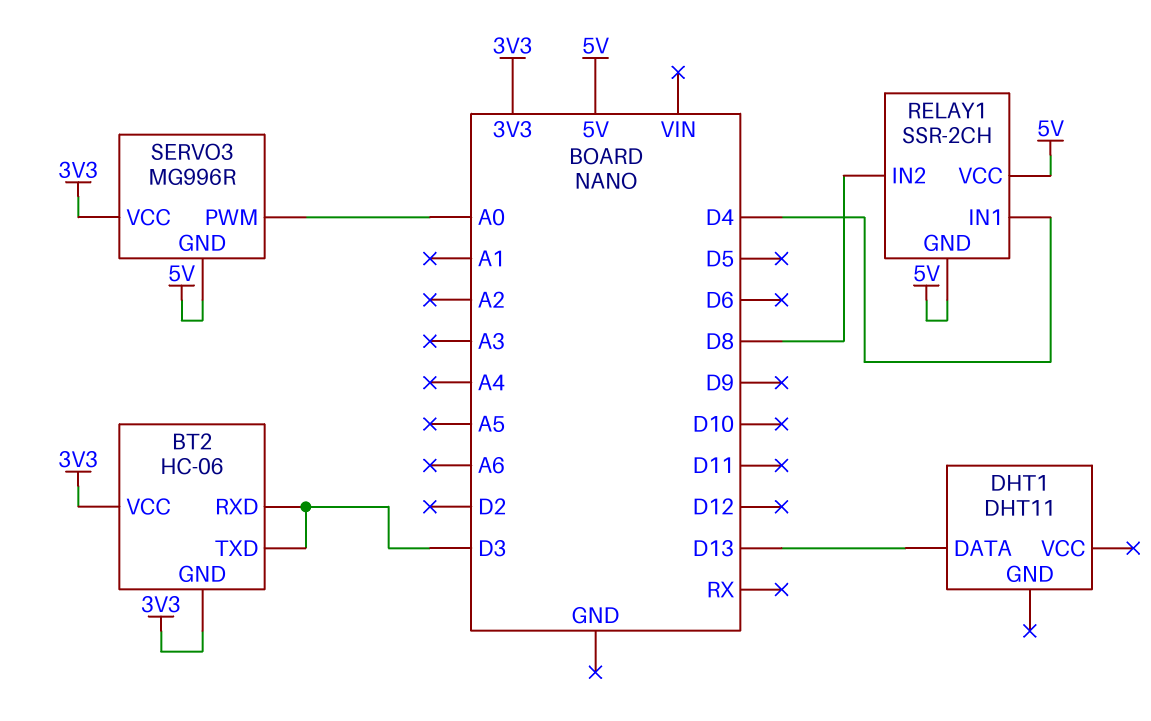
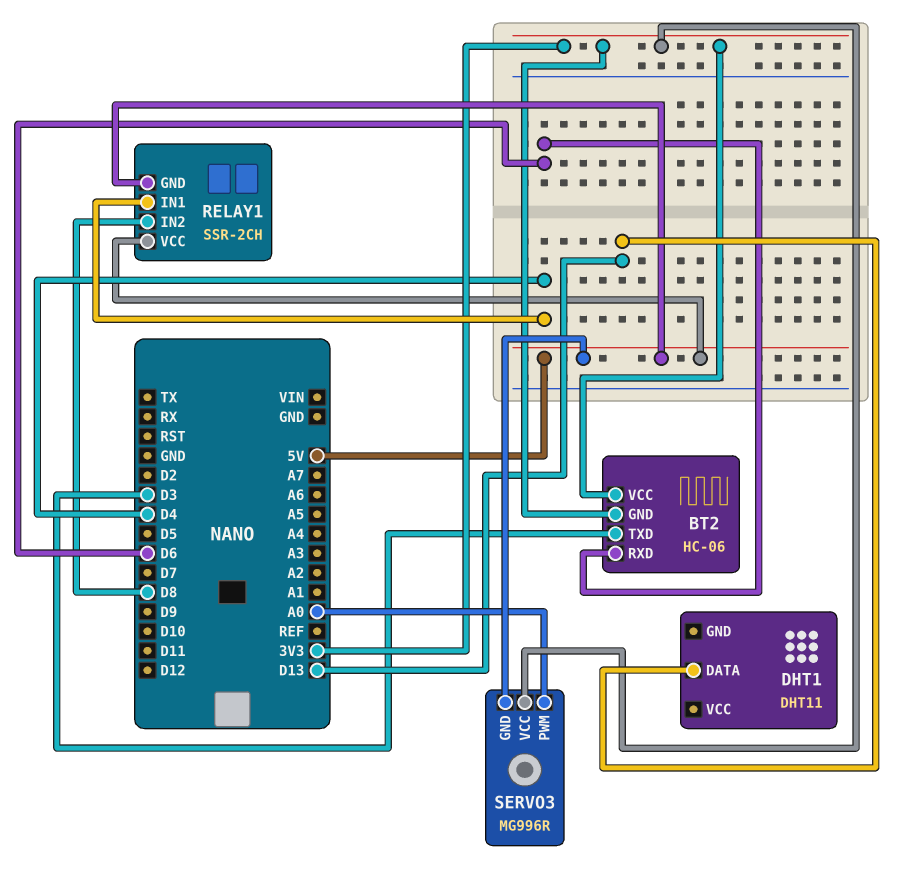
BT2 pin RXD: D3 -> D6

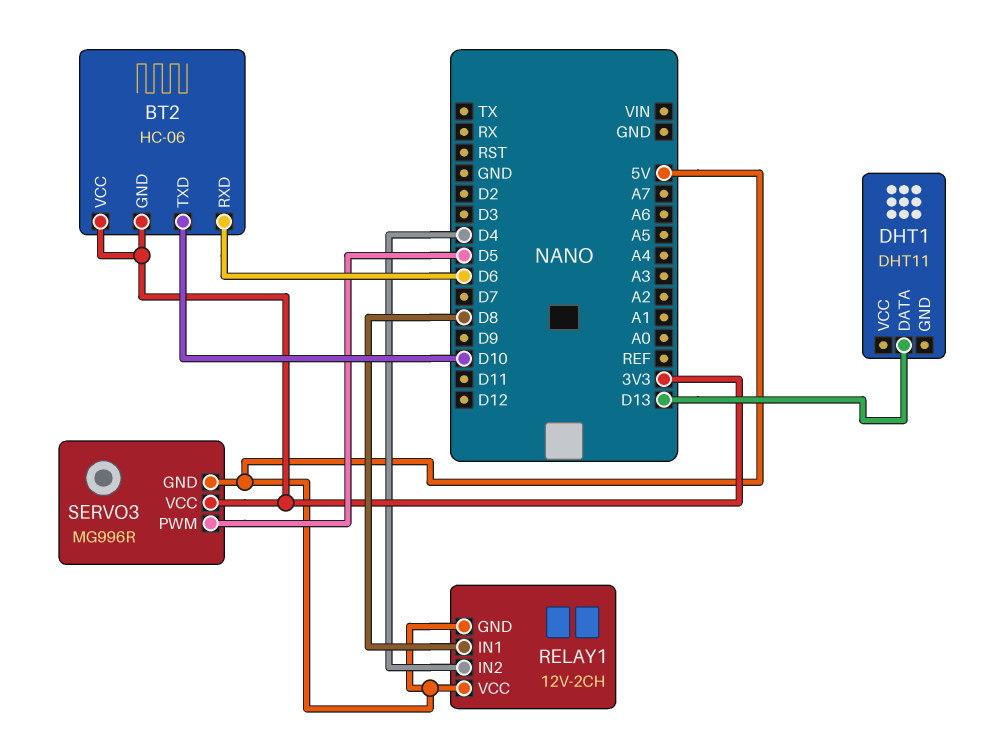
BT2 pin TXD: D3 -> D10
RELAY1: SSR-2CH -> 12V-2CH
RELAY1 pin IN1: D4 -> D8
RELAY1 pin IN2: D8 -> D4
SERVO3 pin PWM: A0 -> D5

